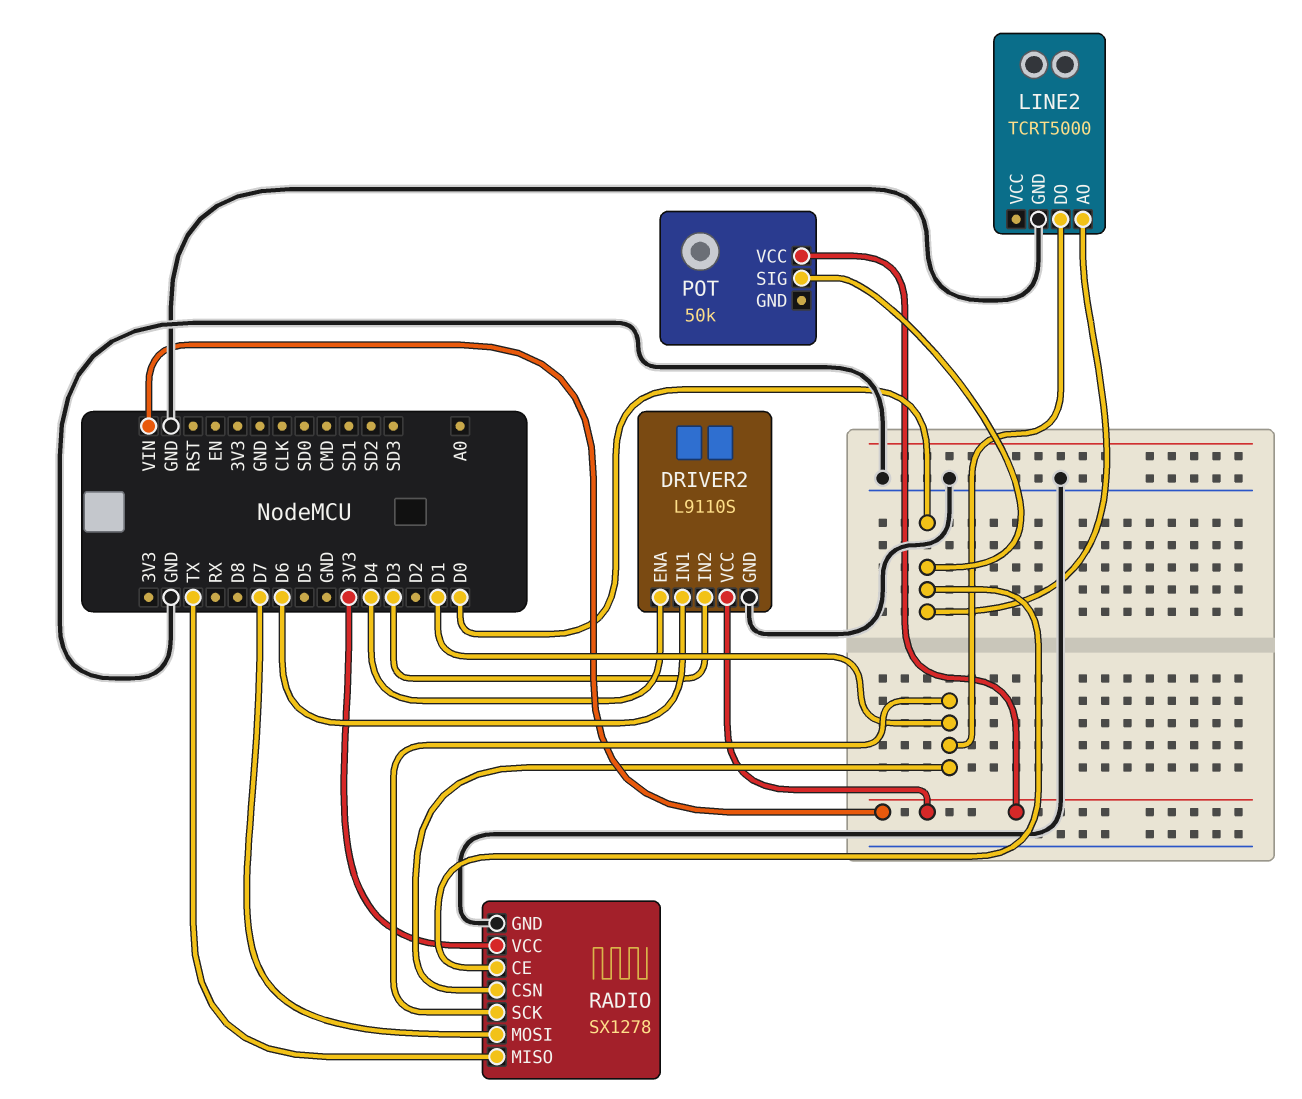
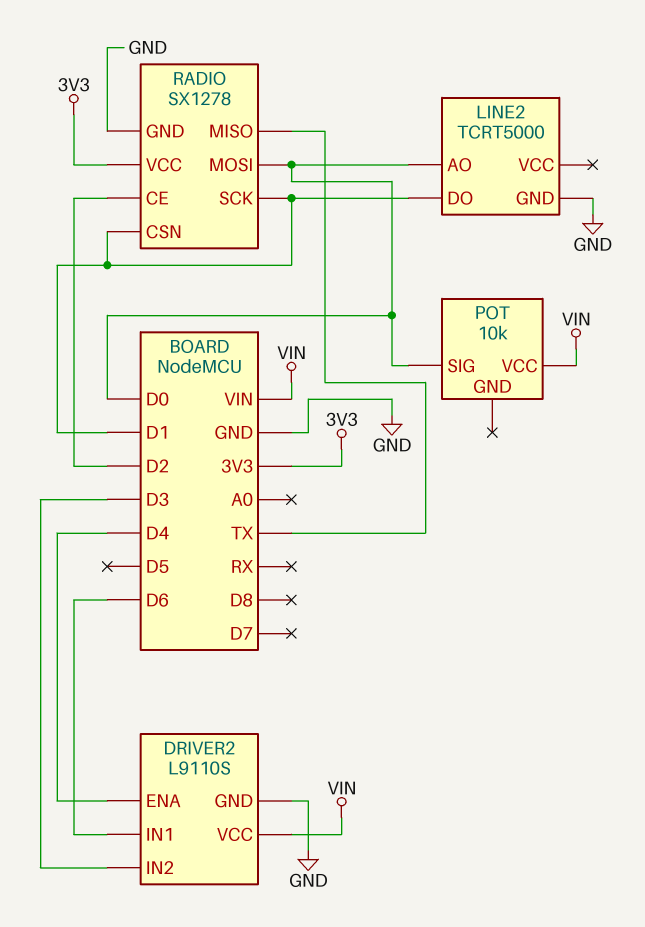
POT: 50k -> 10k
RADIO pin CE: D0 -> D2
RADIO pin MOSI: D7 -> D0

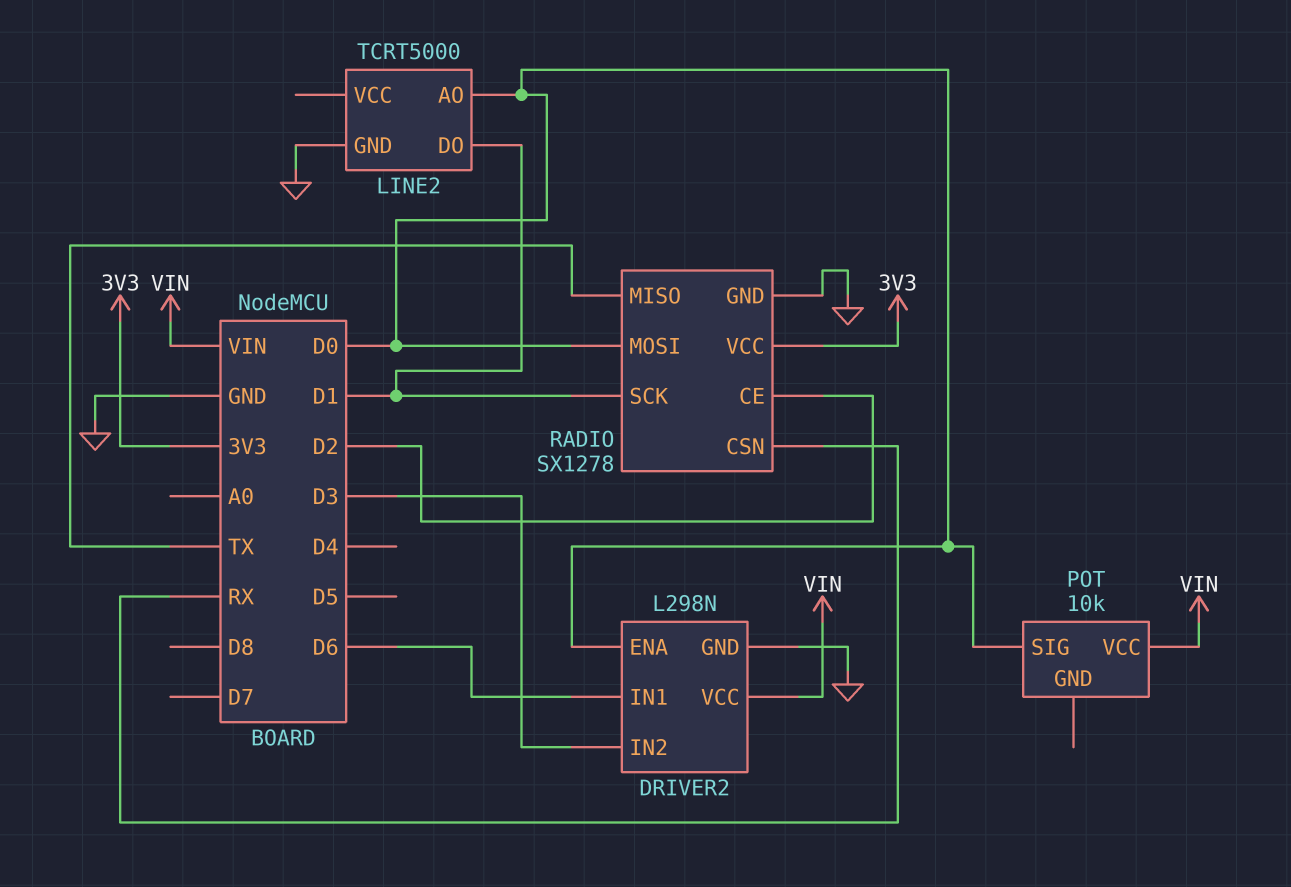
DRIVER2: L9110S -> L298N
DRIVER2 pin ENA: D4 -> D0
RADIO pin CSN: D1 -> RX

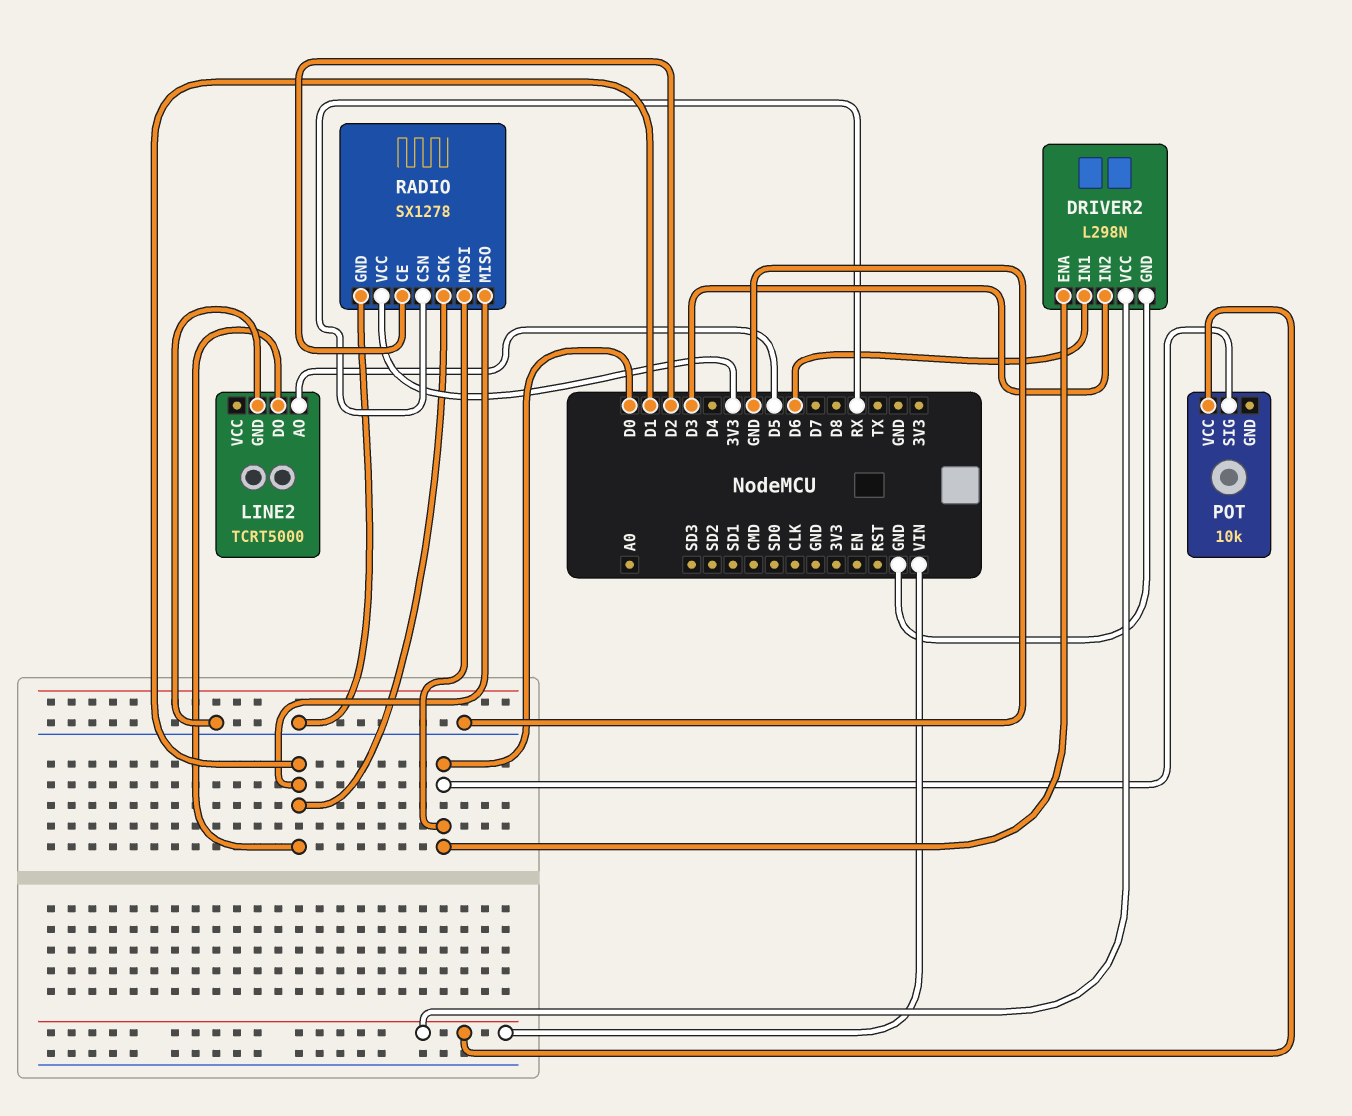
LINE2 pin AO: D0 -> D5
RADIO pin MISO: TX -> D1

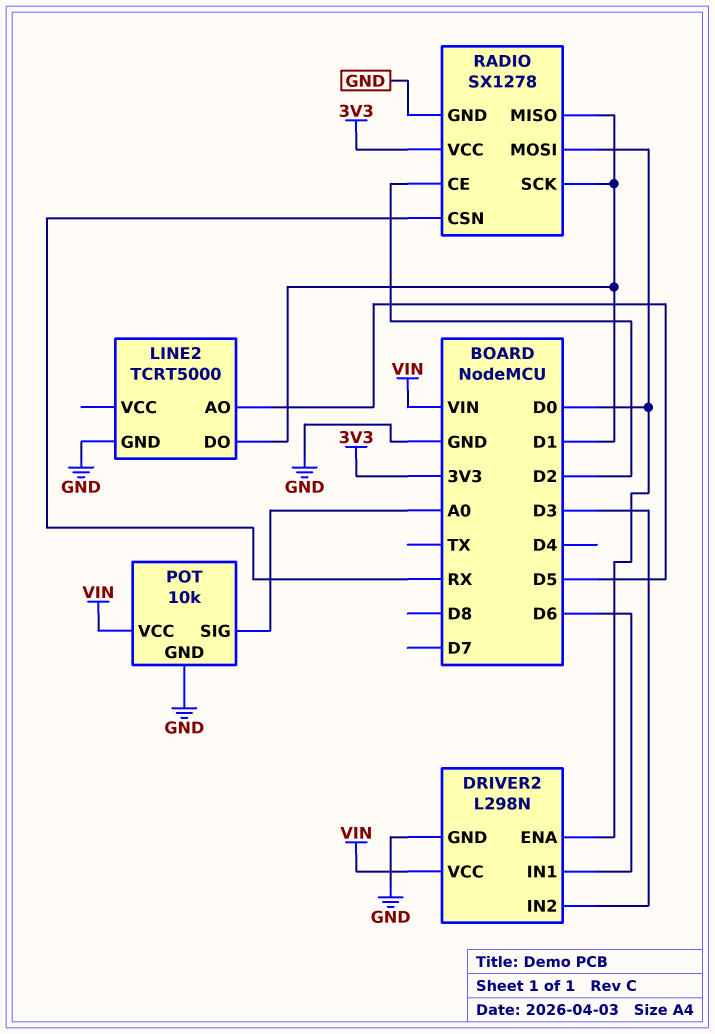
POT pin GND: none -> GND
POT pin SIG: D0 -> A0

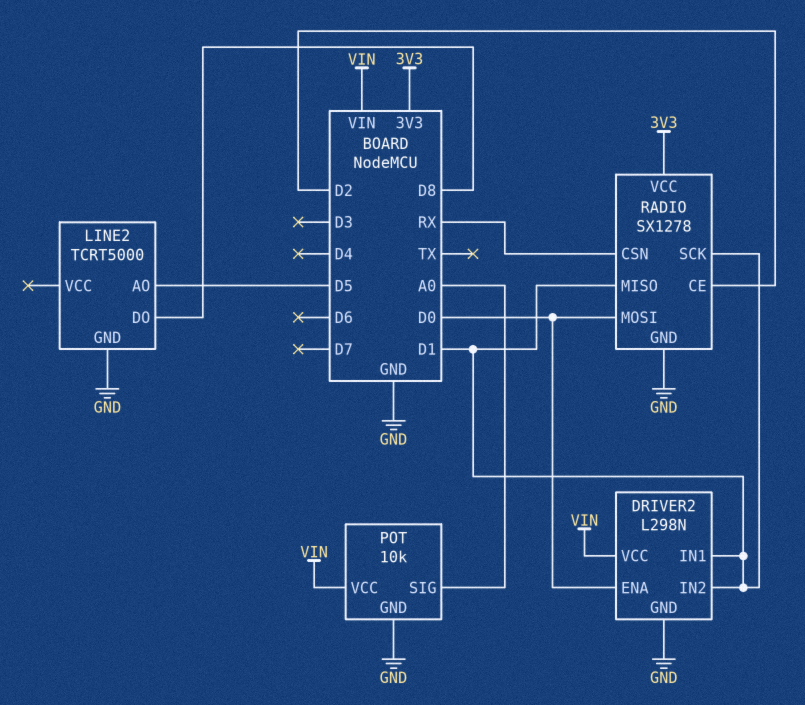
DRIVER2 pin IN1: D6 -> D1
DRIVER2 pin IN2: D3 -> D1
LINE2 pin DO: D1 -> D8

